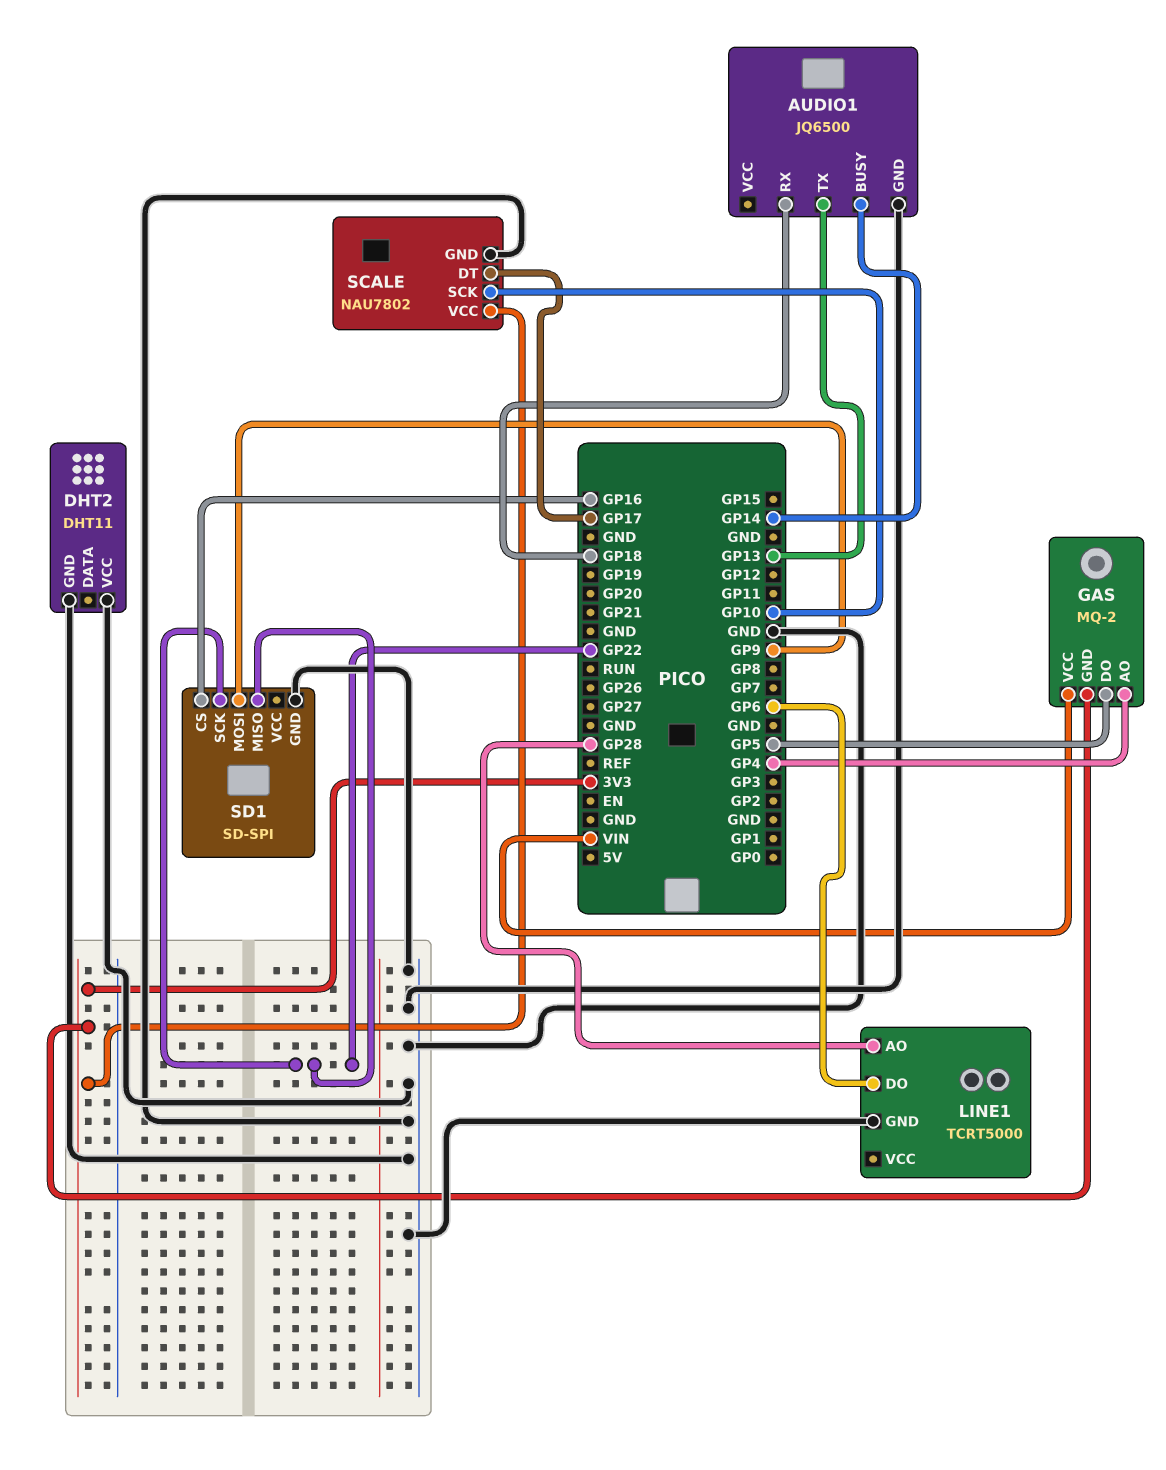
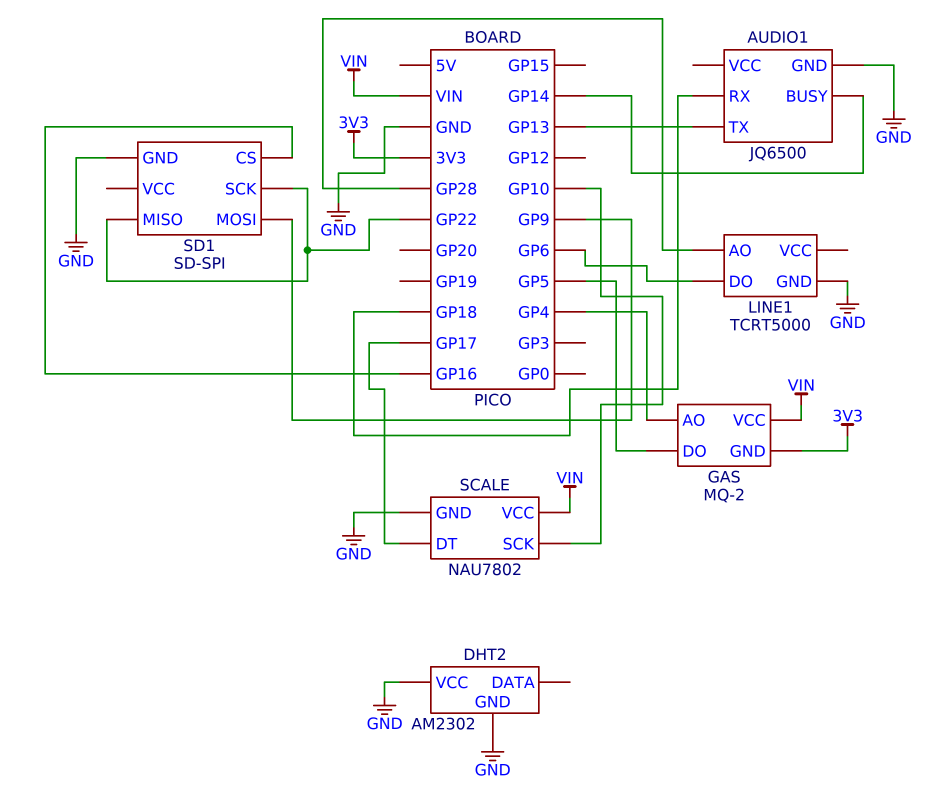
DHT2: DHT11 -> AM2302
SCALE pin VCC: 3V3 -> VIN

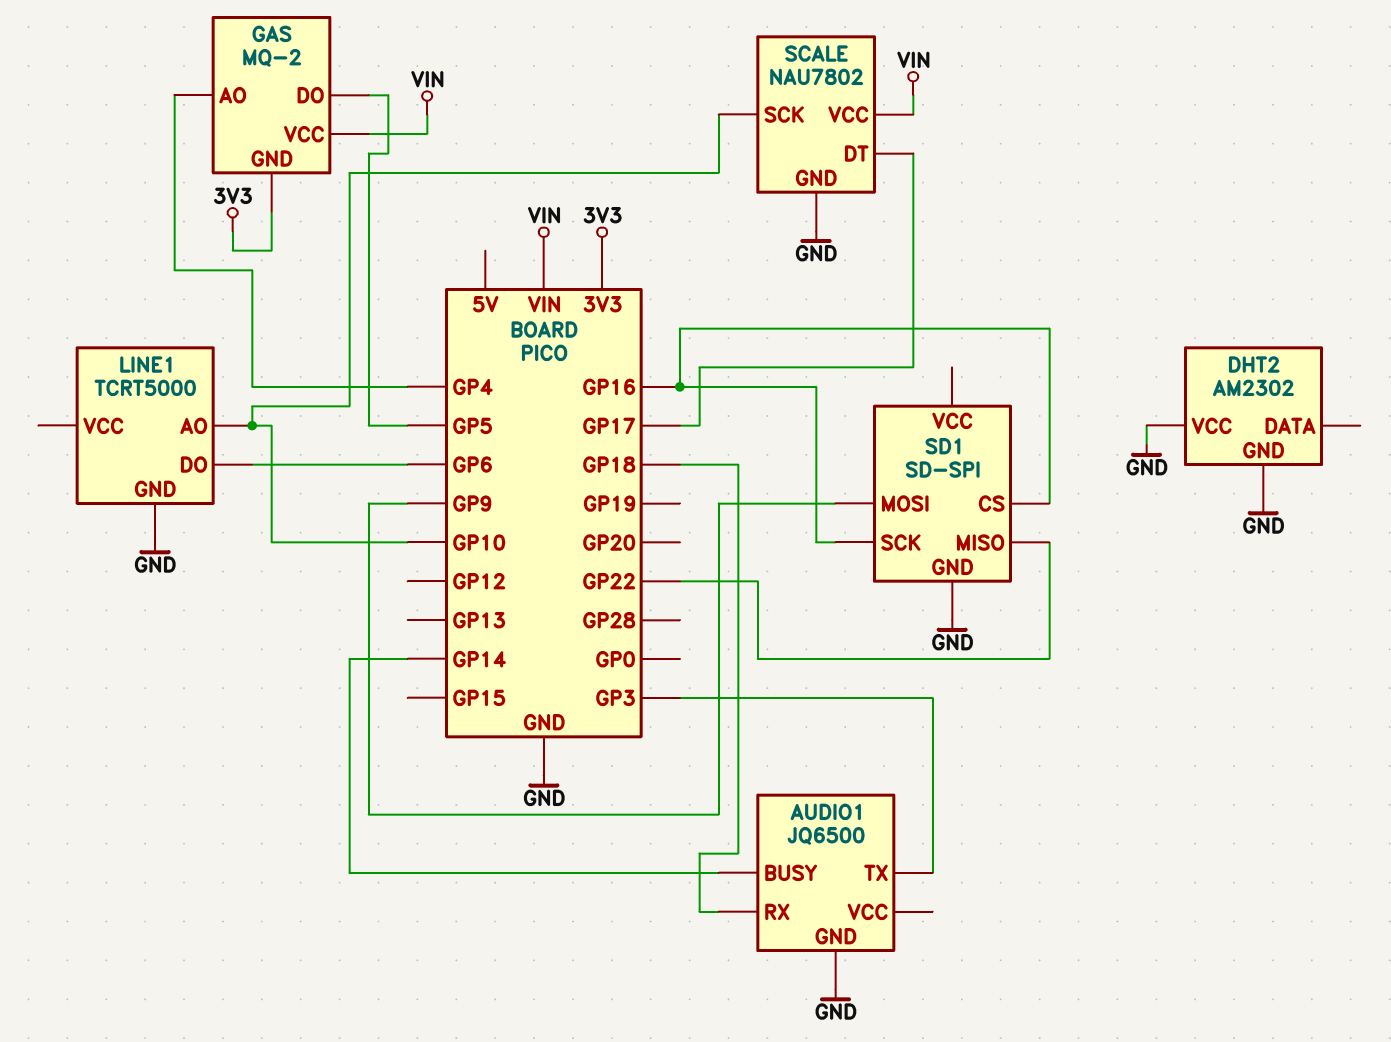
AUDIO1 pin TX: GP13 -> GP3
LINE1 pin AO: GP28 -> GP10
SD1 pin SCK: GP22 -> GP16

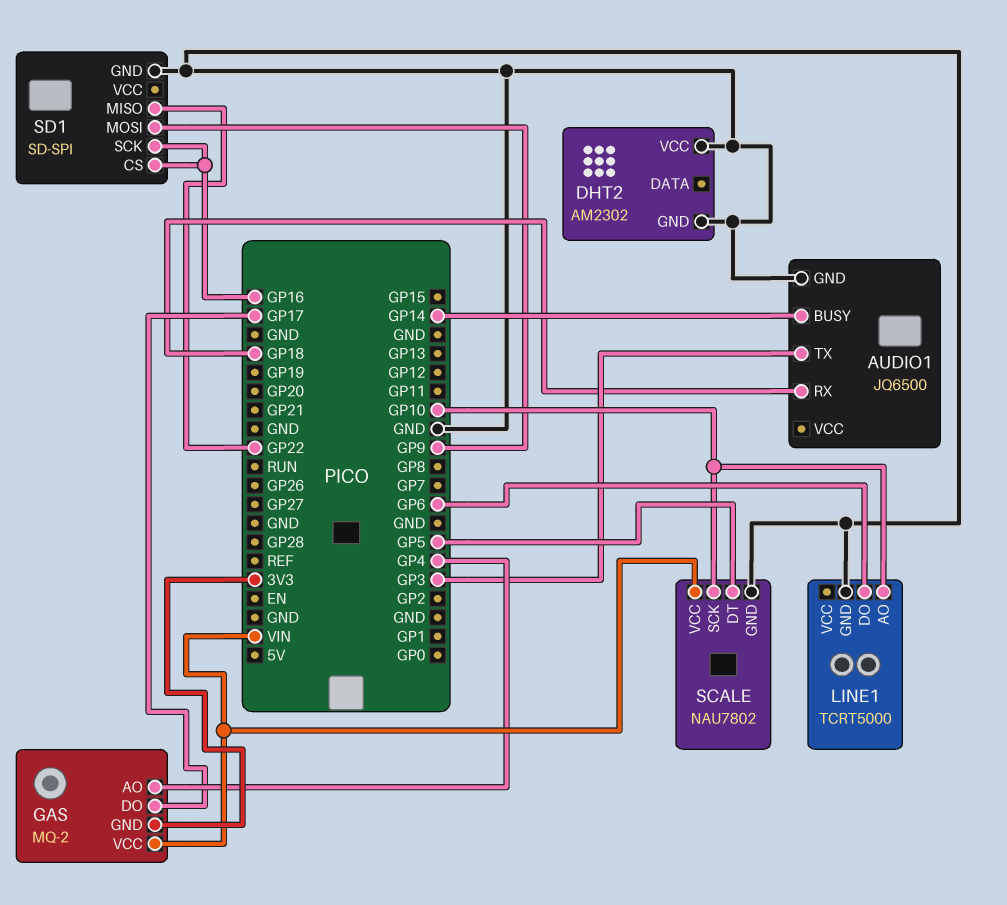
GAS pin DO: GP5 -> GP17
SCALE pin DT: GP17 -> GP5

